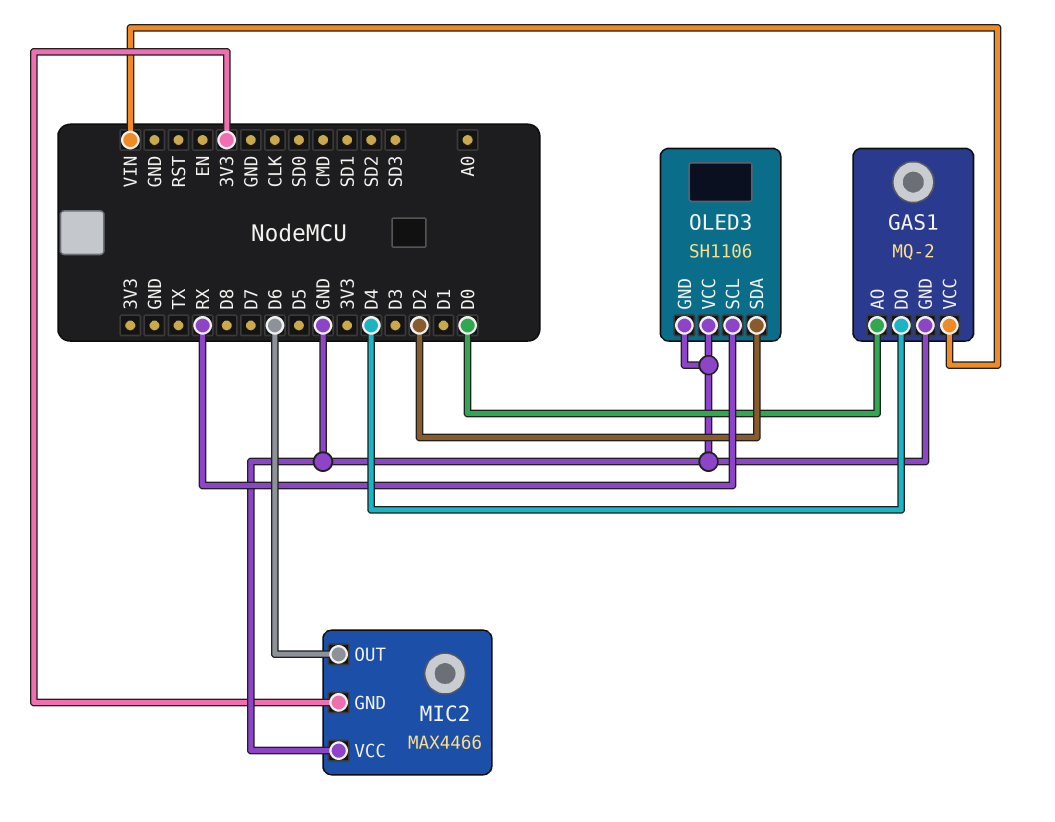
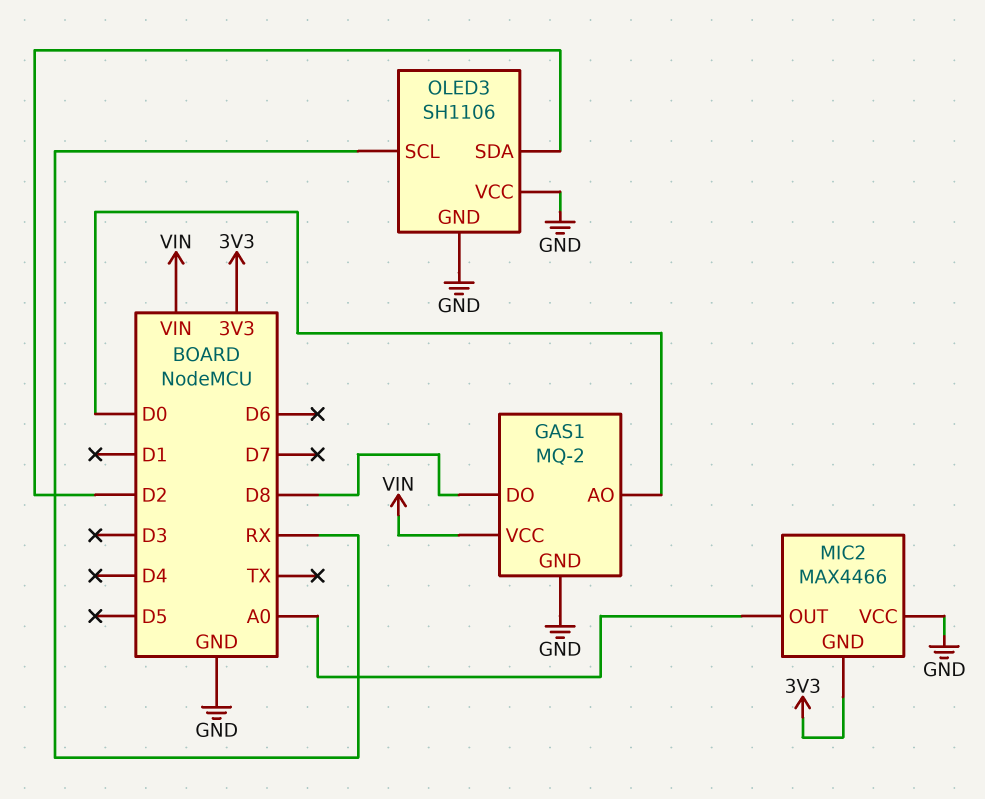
GAS1 pin DO: D4 -> D8
MIC2 pin OUT: D6 -> A0

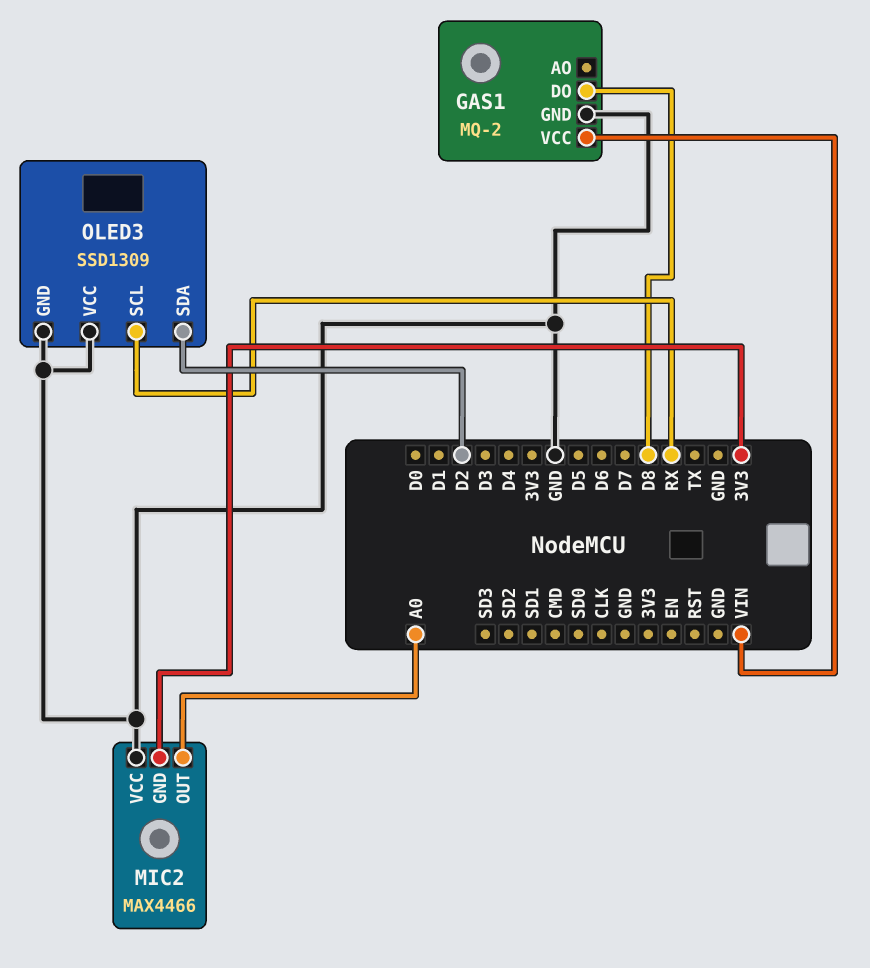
GAS1 pin AO: D0 -> none
OLED3: SH1106 -> SSD1309

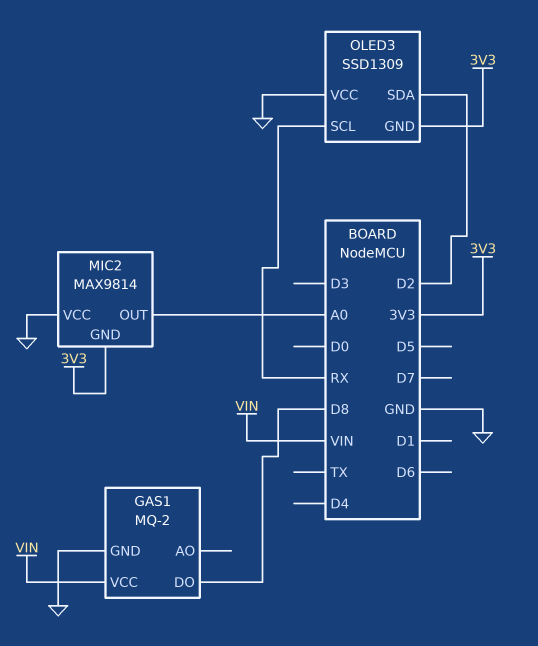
MIC2: MAX4466 -> MAX9814
OLED3 pin GND: GND -> 3V3

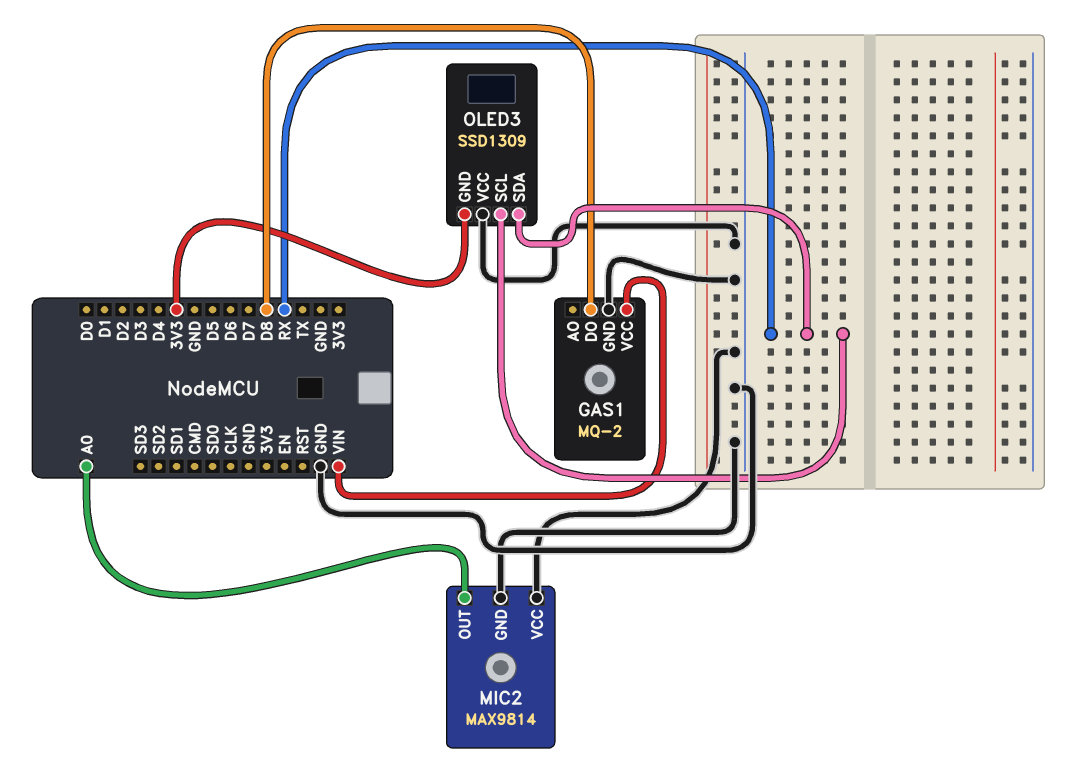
MIC2 pin GND: 3V3 -> GND
OLED3 pin SDA: D2 -> RX

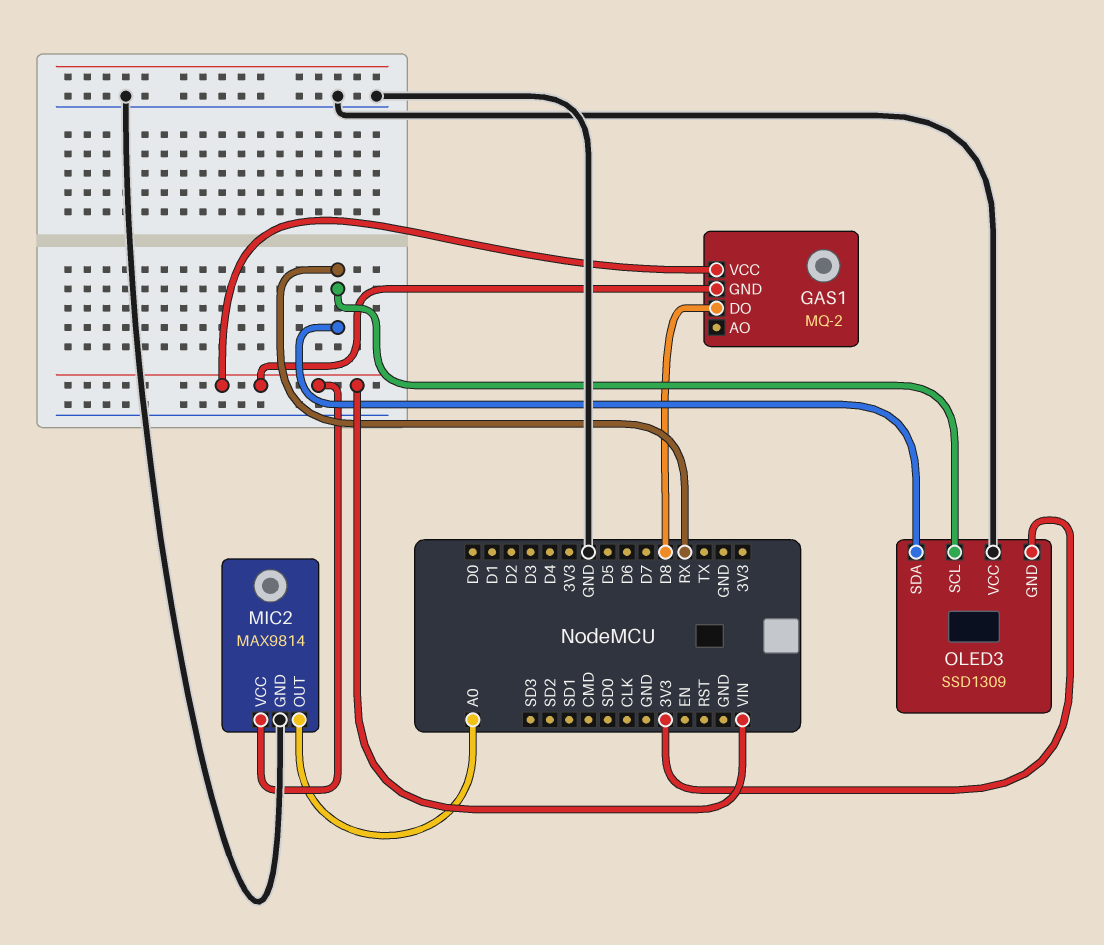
GAS1 pin GND: GND -> VIN
MIC2 pin VCC: GND -> VIN

